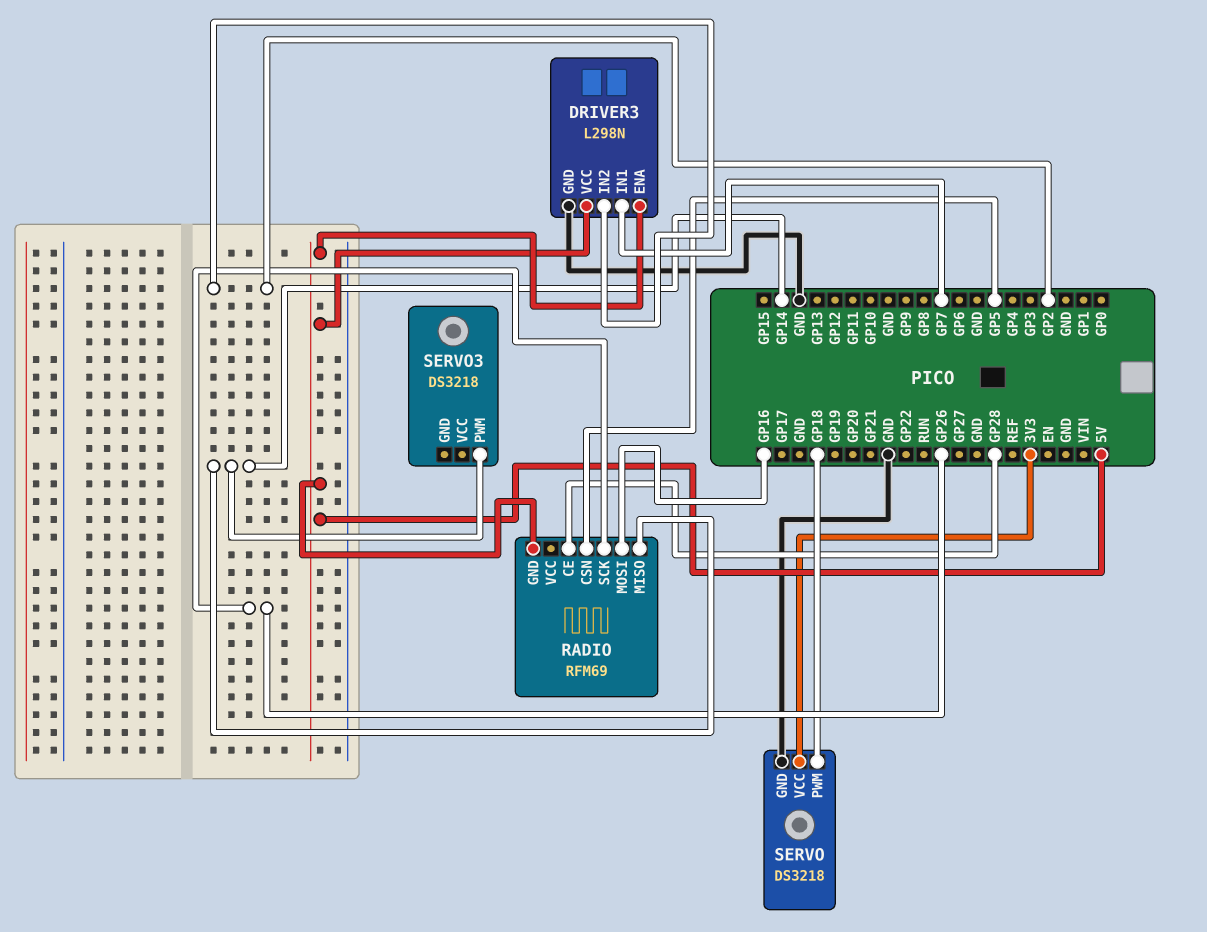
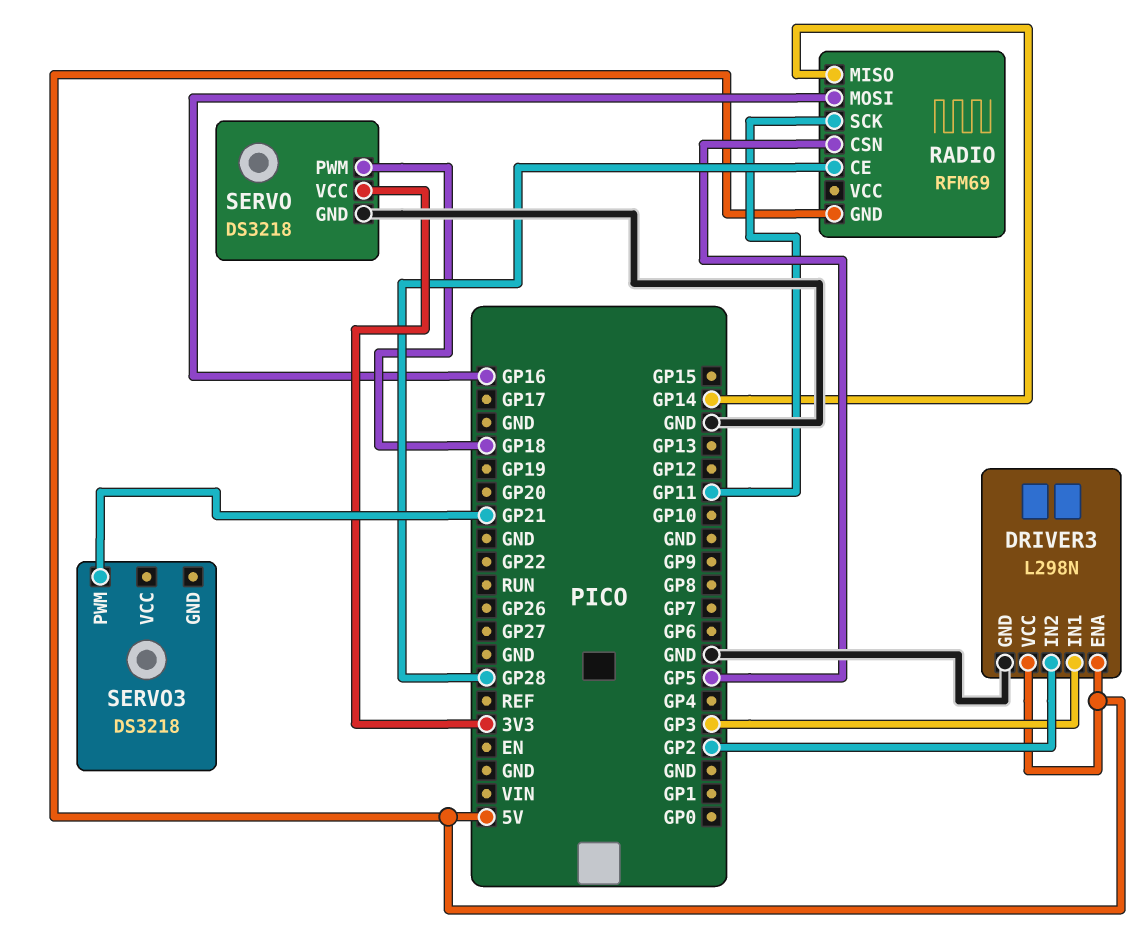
DRIVER3 pin IN1: GP7 -> GP3
RADIO pin SCK: GP26 -> GP11
SERVO3 pin PWM: GP14 -> GP21

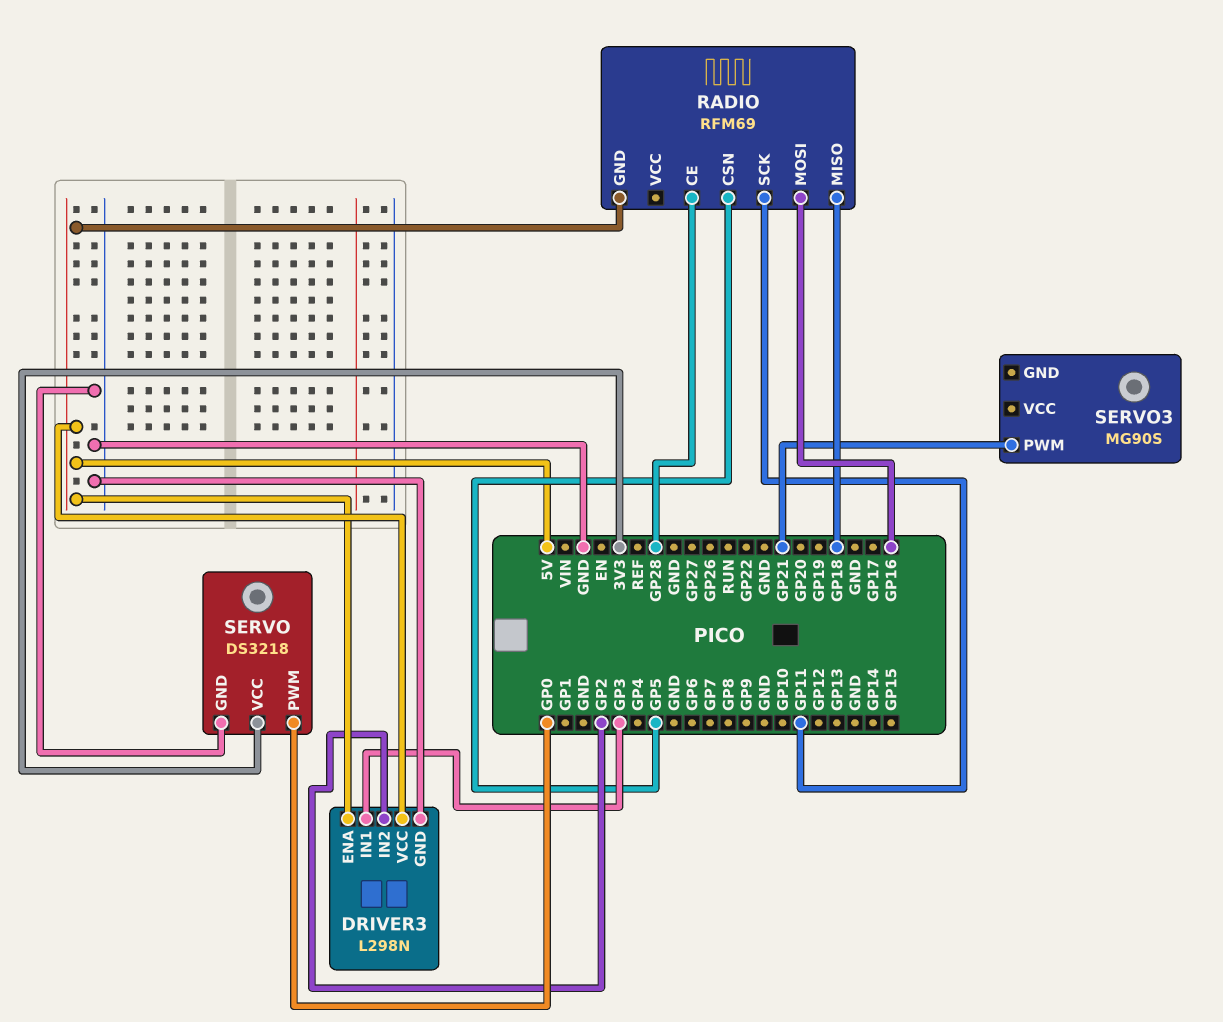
RADIO pin MISO: GP14 -> GP18
SERVO pin PWM: GP18 -> GP0
SERVO3: DS3218 -> MG90S

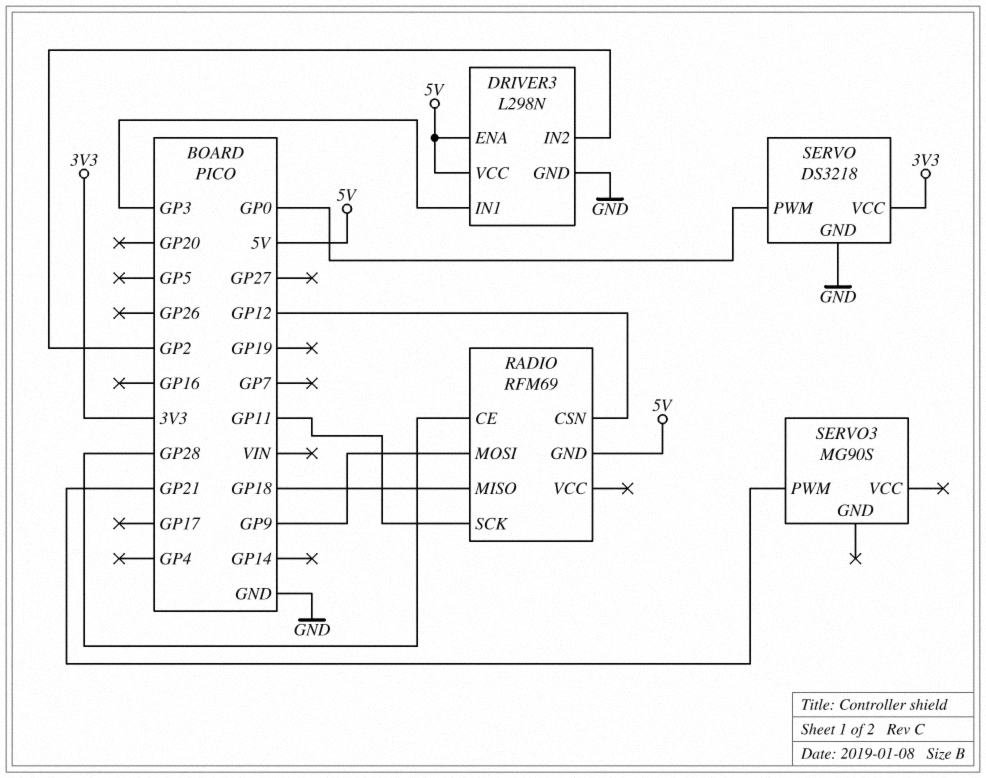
RADIO pin CSN: GP5 -> GP12
RADIO pin MOSI: GP16 -> GP9

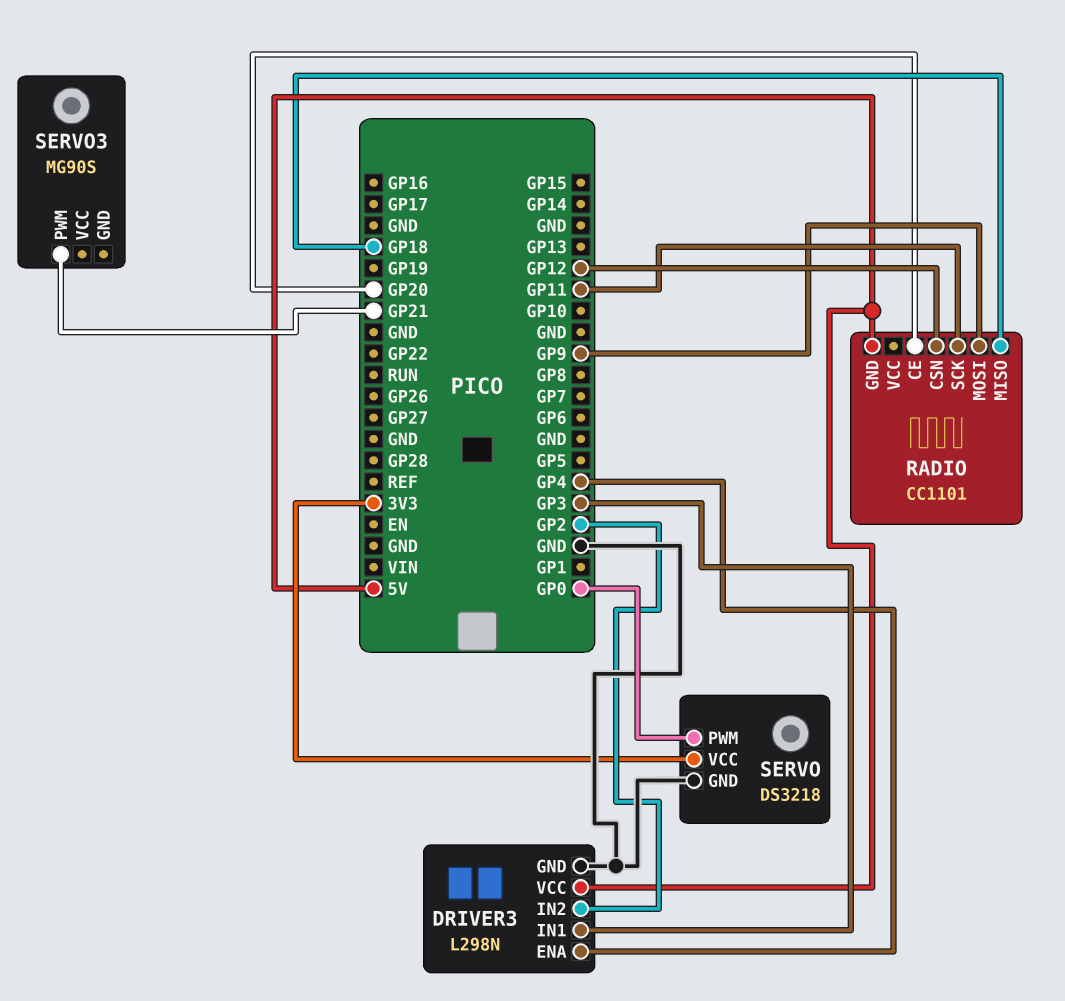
DRIVER3 pin ENA: 5V -> GP4
RADIO: RFM69 -> CC1101
RADIO pin CE: GP28 -> GP20

